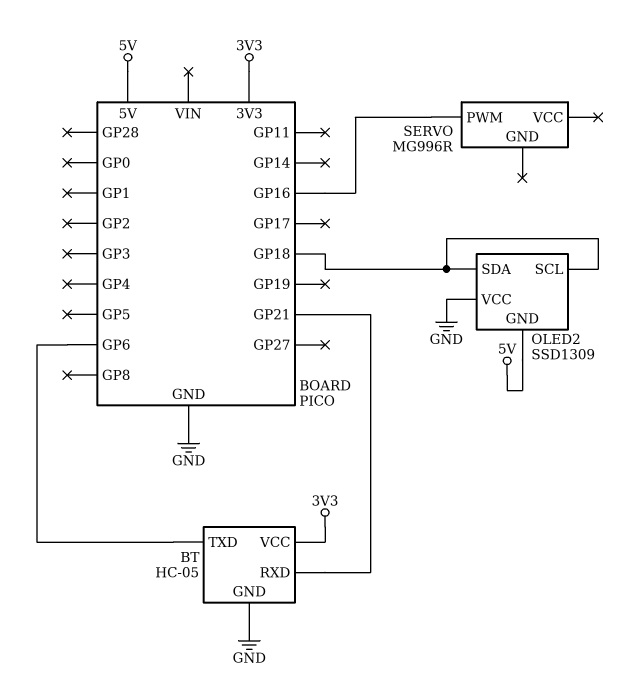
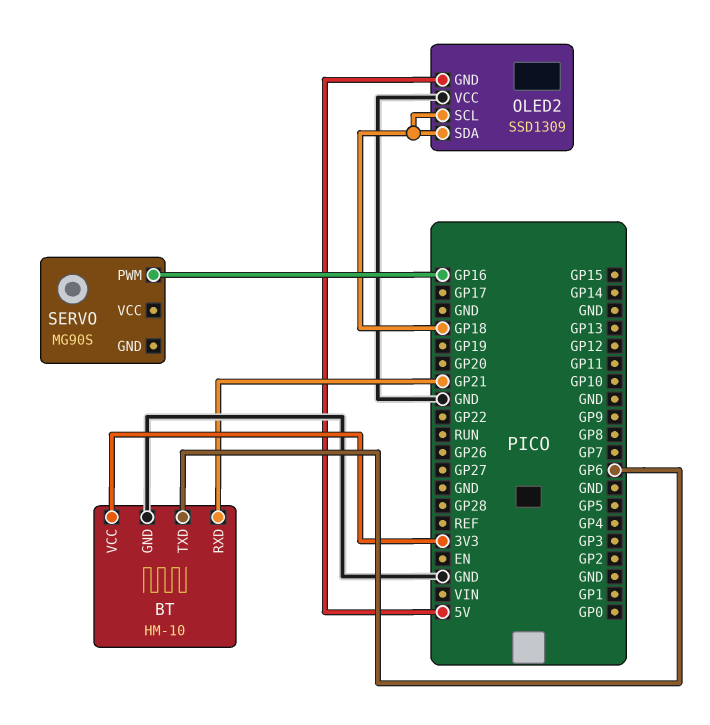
BT: HC-05 -> HM-10
SERVO: MG996R -> MG90S

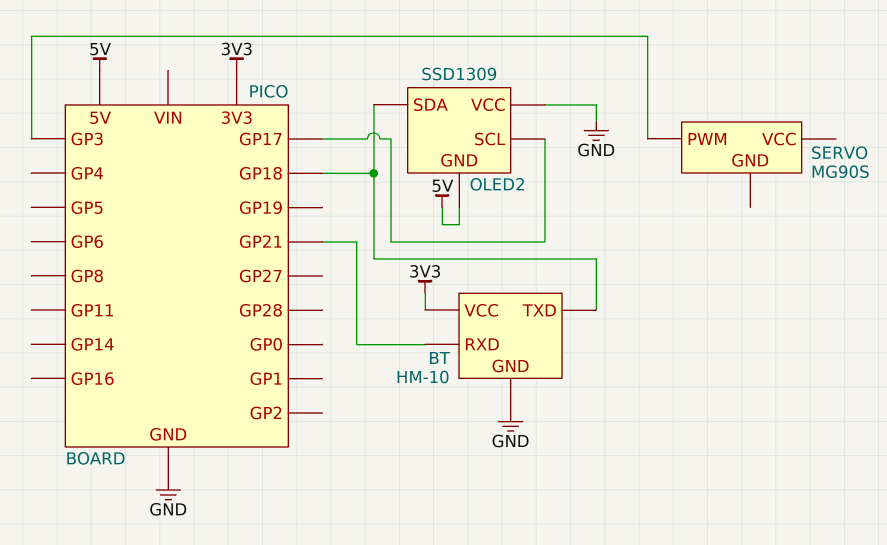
BT pin TXD: GP6 -> GP18
OLED2 pin SCL: GP18 -> GP17
SERVO pin PWM: GP16 -> GP3

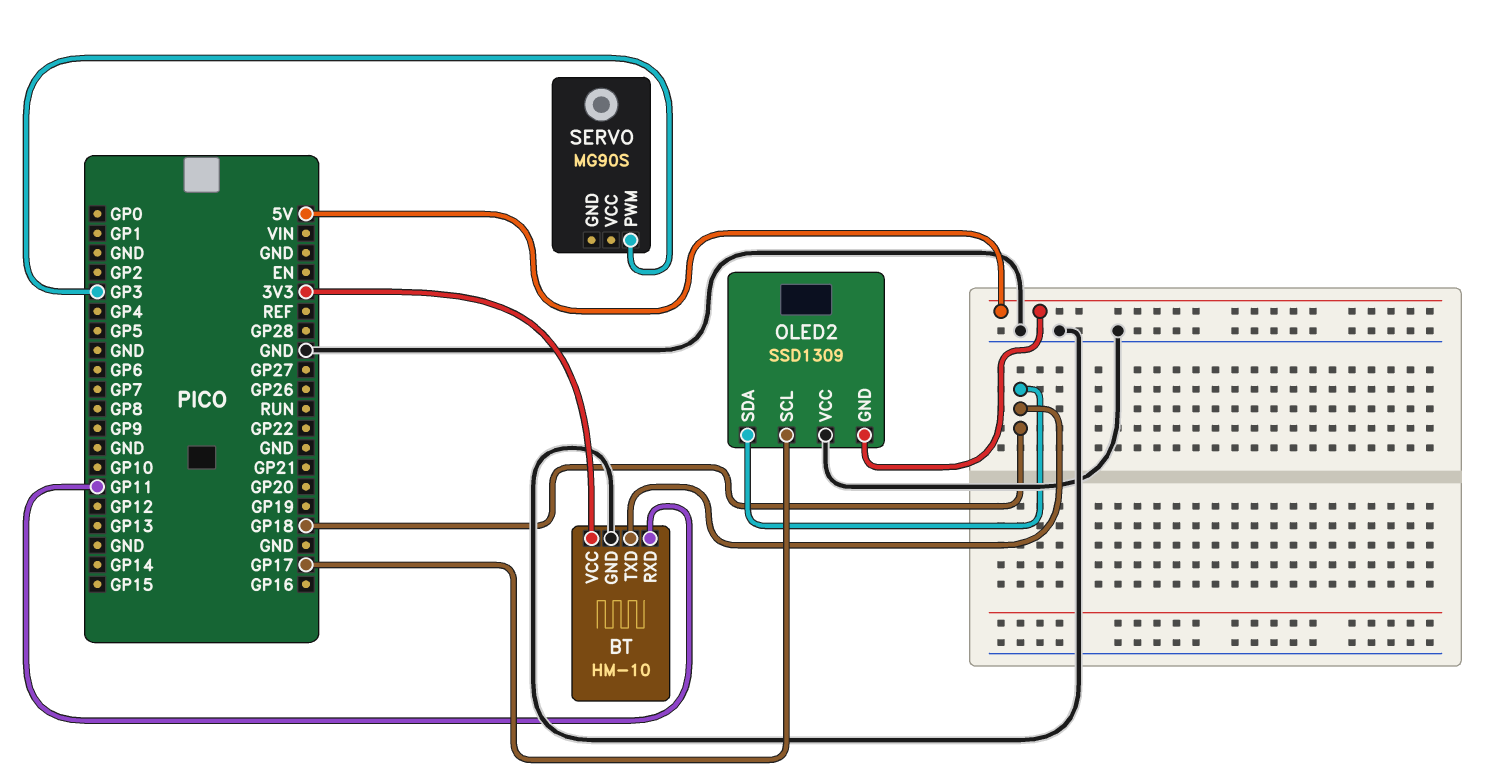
BT pin RXD: GP21 -> GP11

